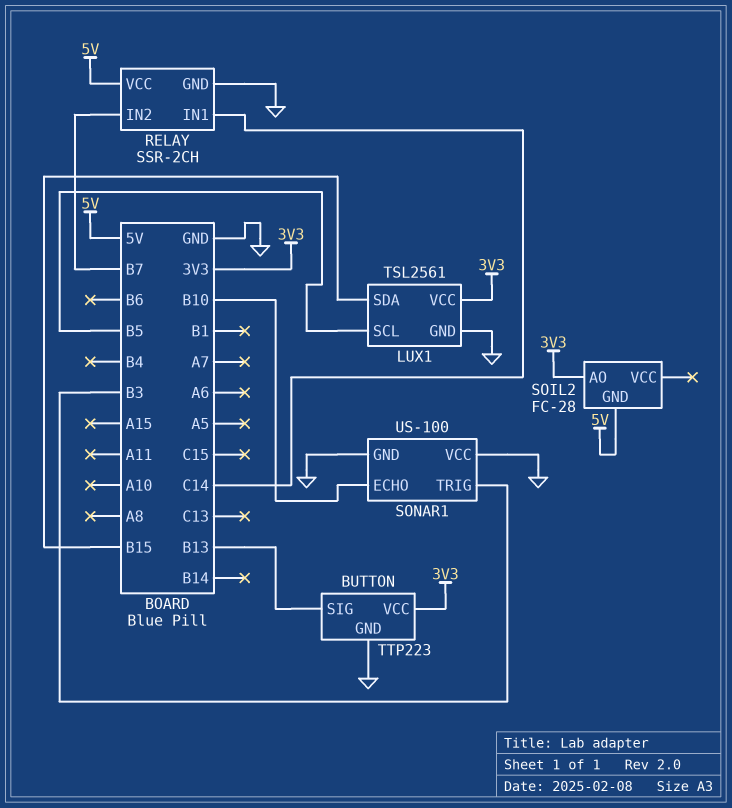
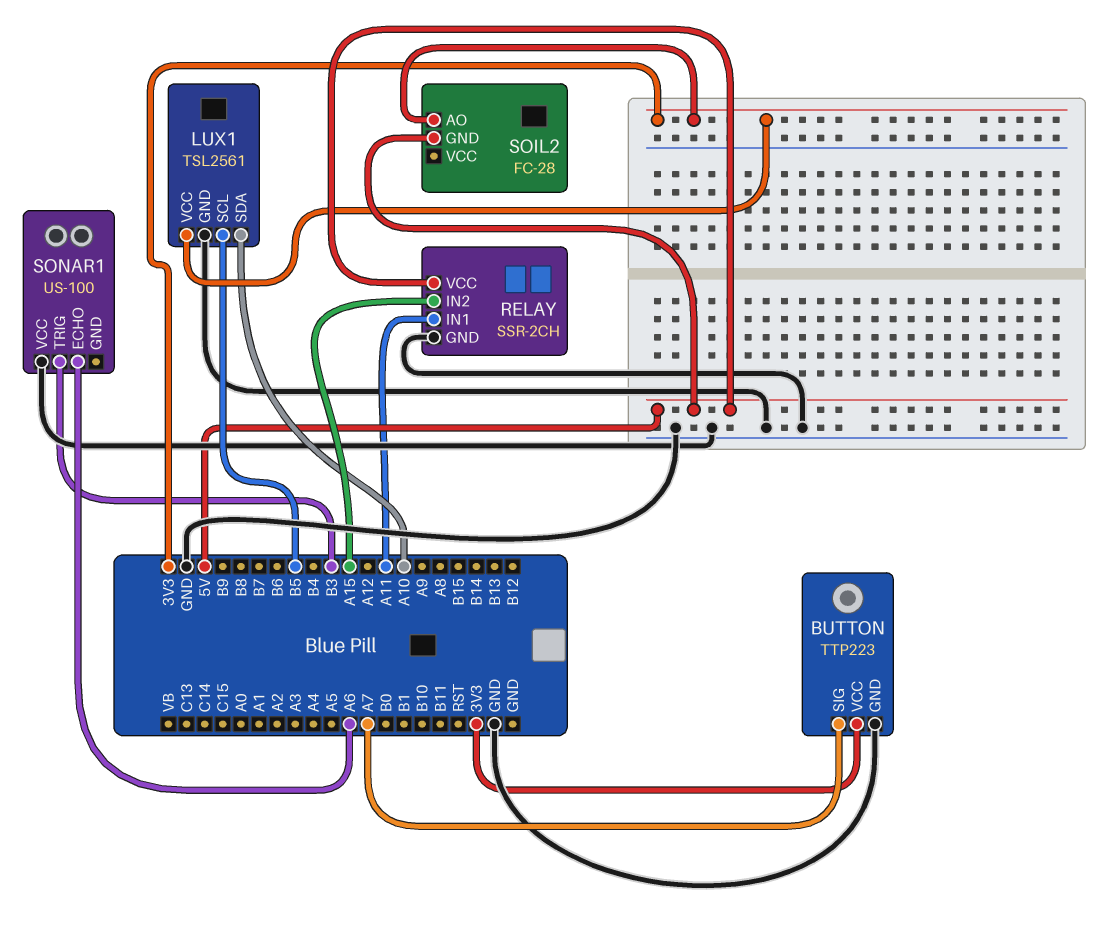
BUTTON pin SIG: B13 -> A7
LUX1 pin SDA: B15 -> A10
RELAY pin IN1: C14 -> A11
RELAY pin IN2: B7 -> A15
SONAR1 pin ECHO: B10 -> A6
SONAR1 pin GND: GND -> none

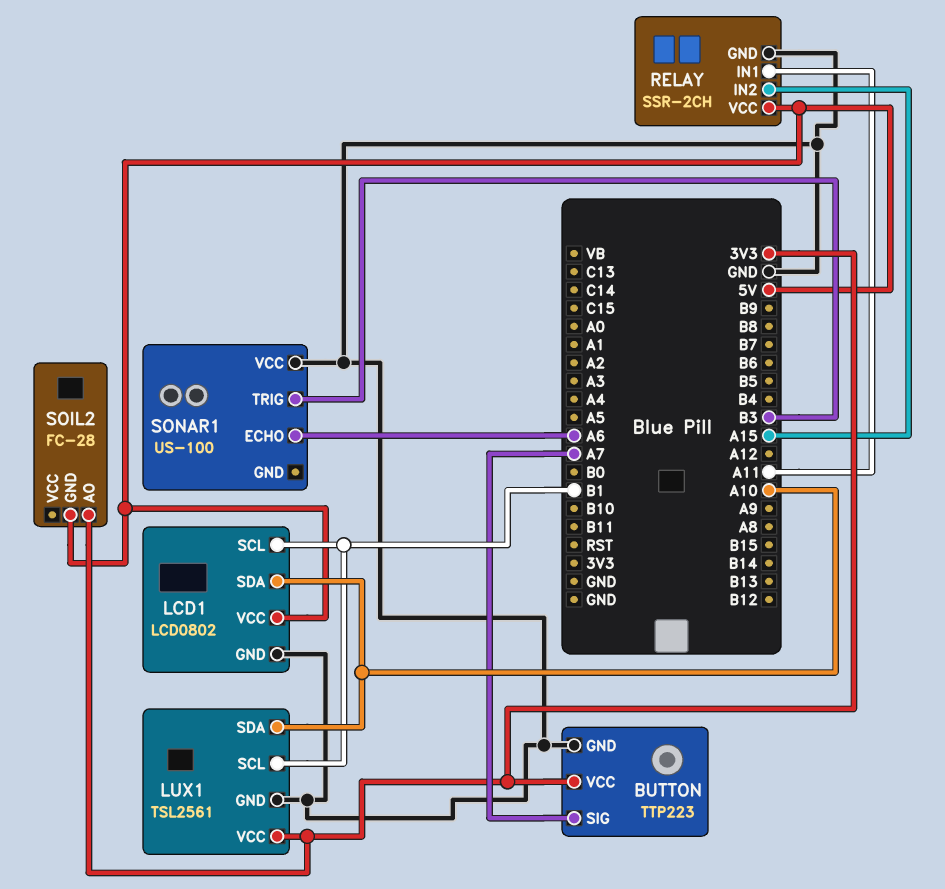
LCD1: none -> LCD0802
LCD1 pin GND: none -> GND
LCD1 pin SCL: none -> B1
LCD1 pin SDA: none -> A10
LCD1 pin VCC: none -> 5V
LUX1 pin SCL: B5 -> B1

